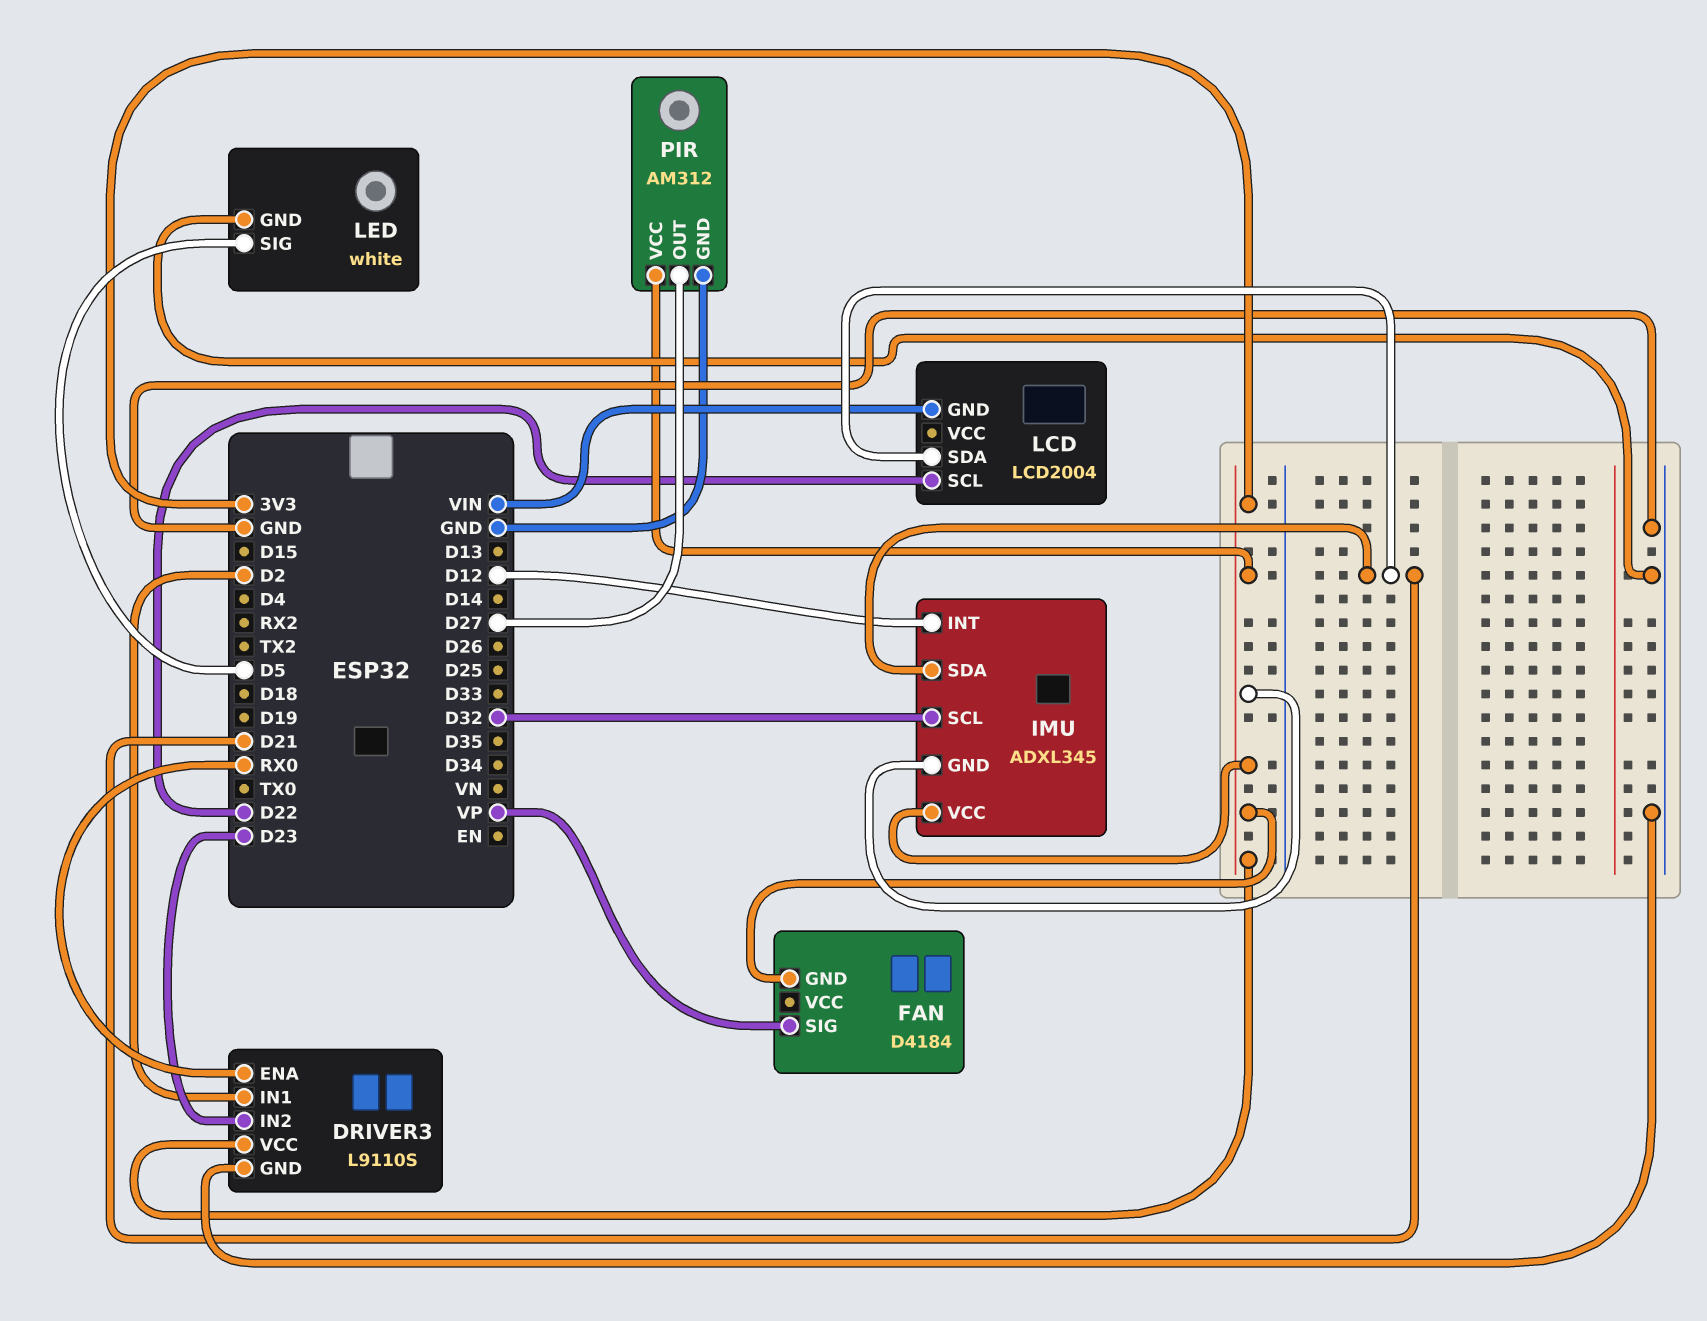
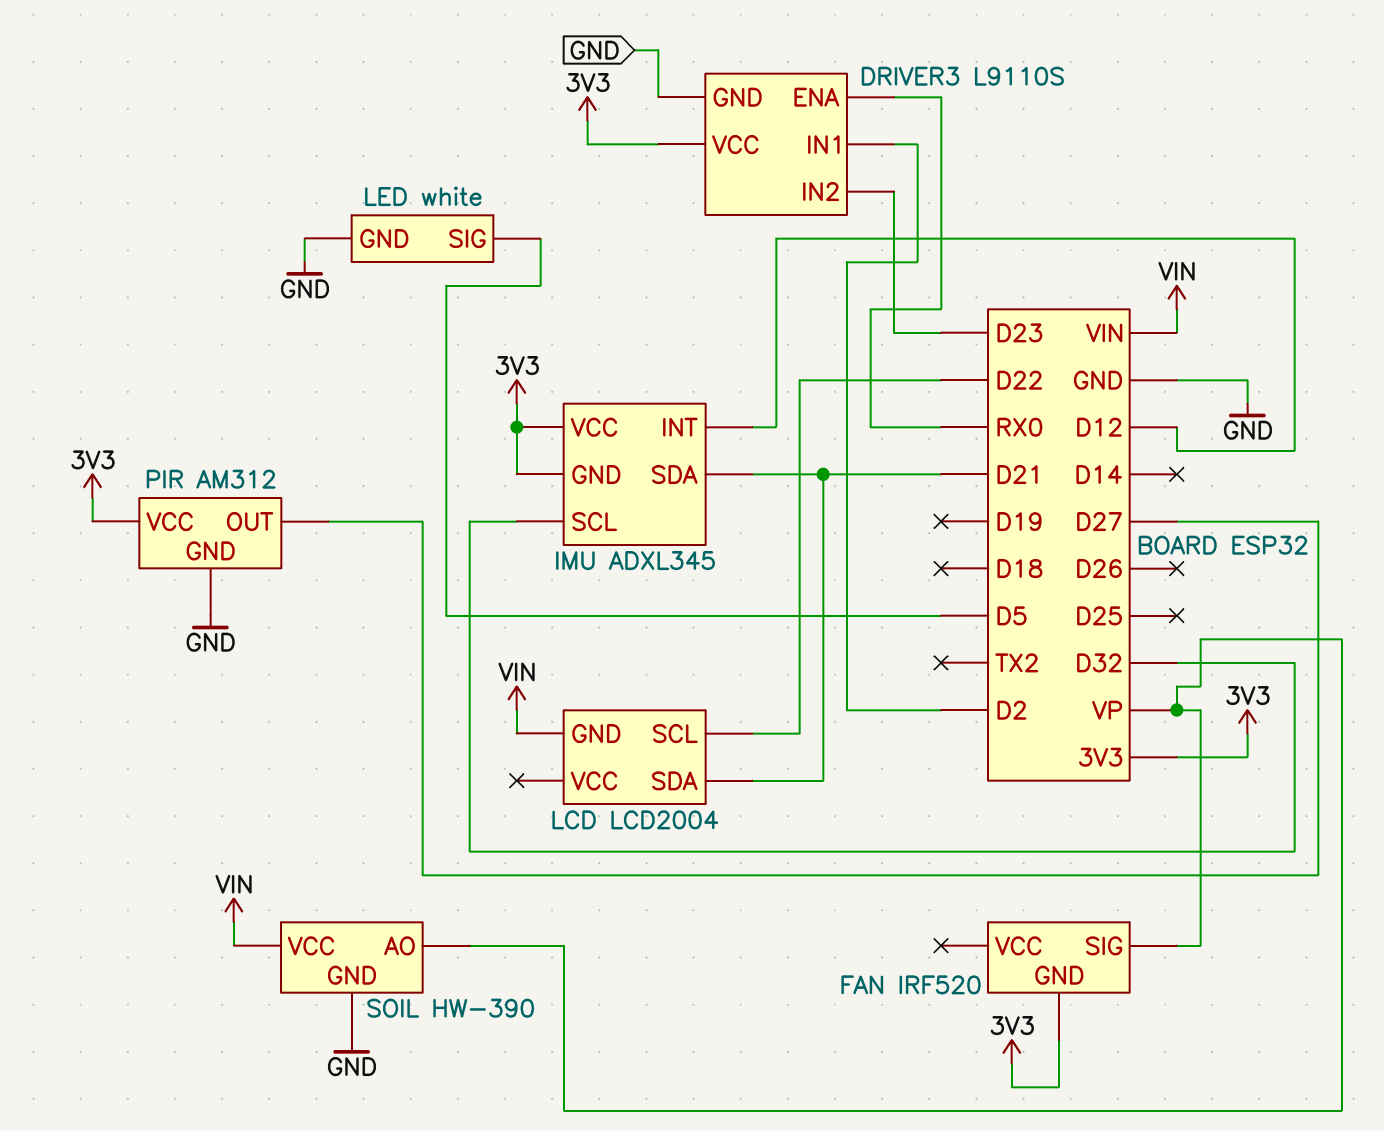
FAN: D4184 -> IRF520
SOIL: none -> HW-390
SOIL pin AO: none -> VP
SOIL pin GND: none -> GND
SOIL pin VCC: none -> VIN

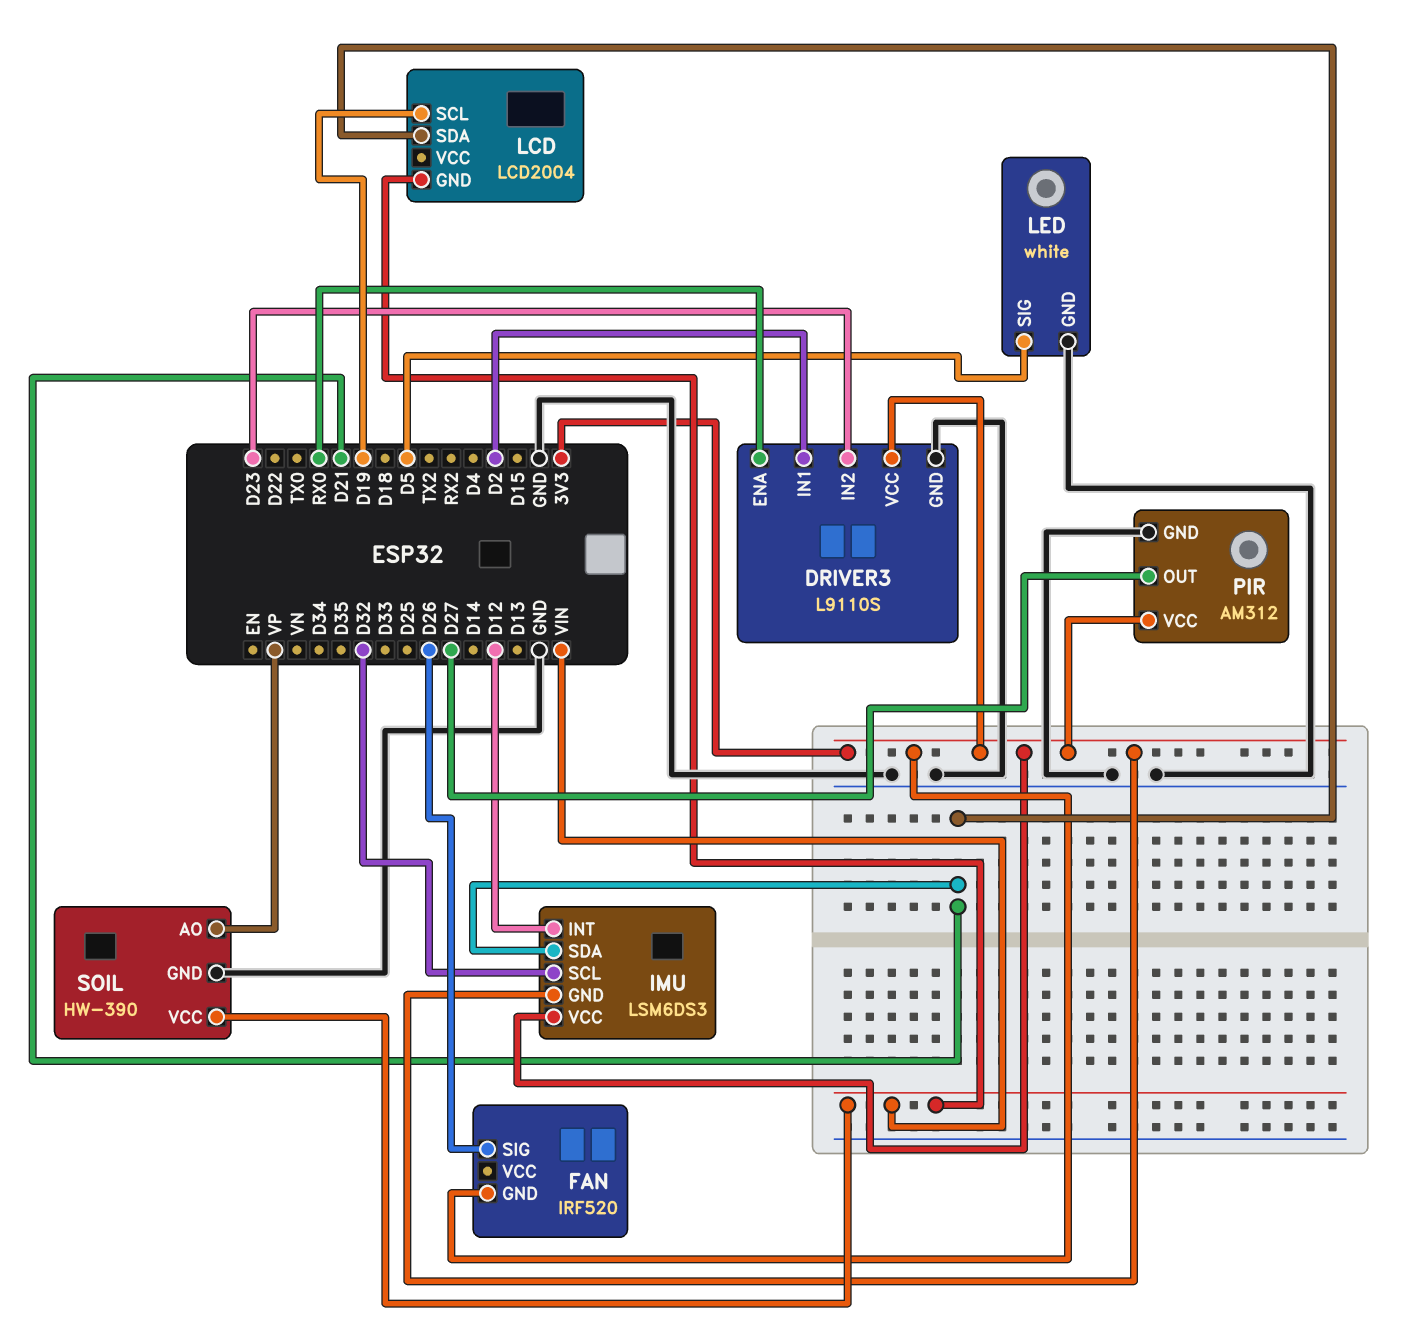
FAN pin SIG: VP -> D26
IMU: ADXL345 -> LSM6DS3
LCD pin SCL: D22 -> D19

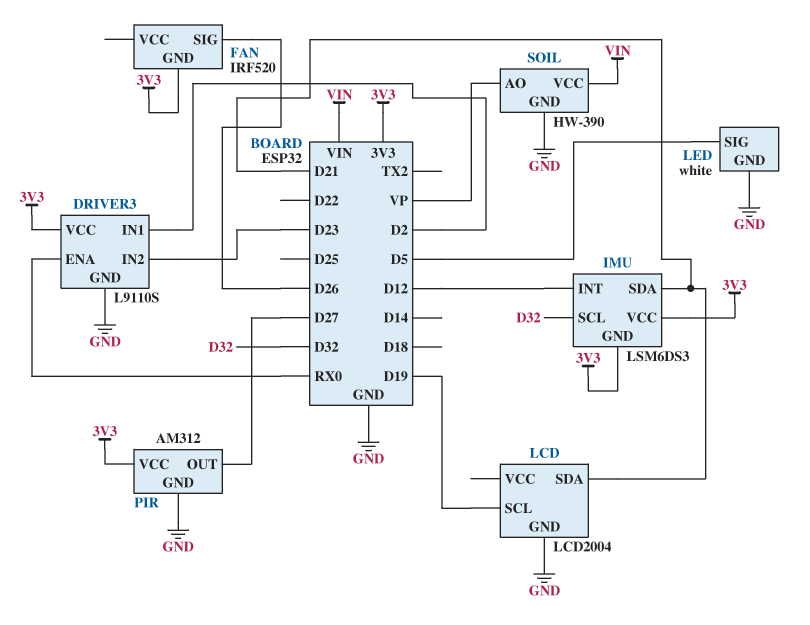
LCD pin GND: VIN -> GND

